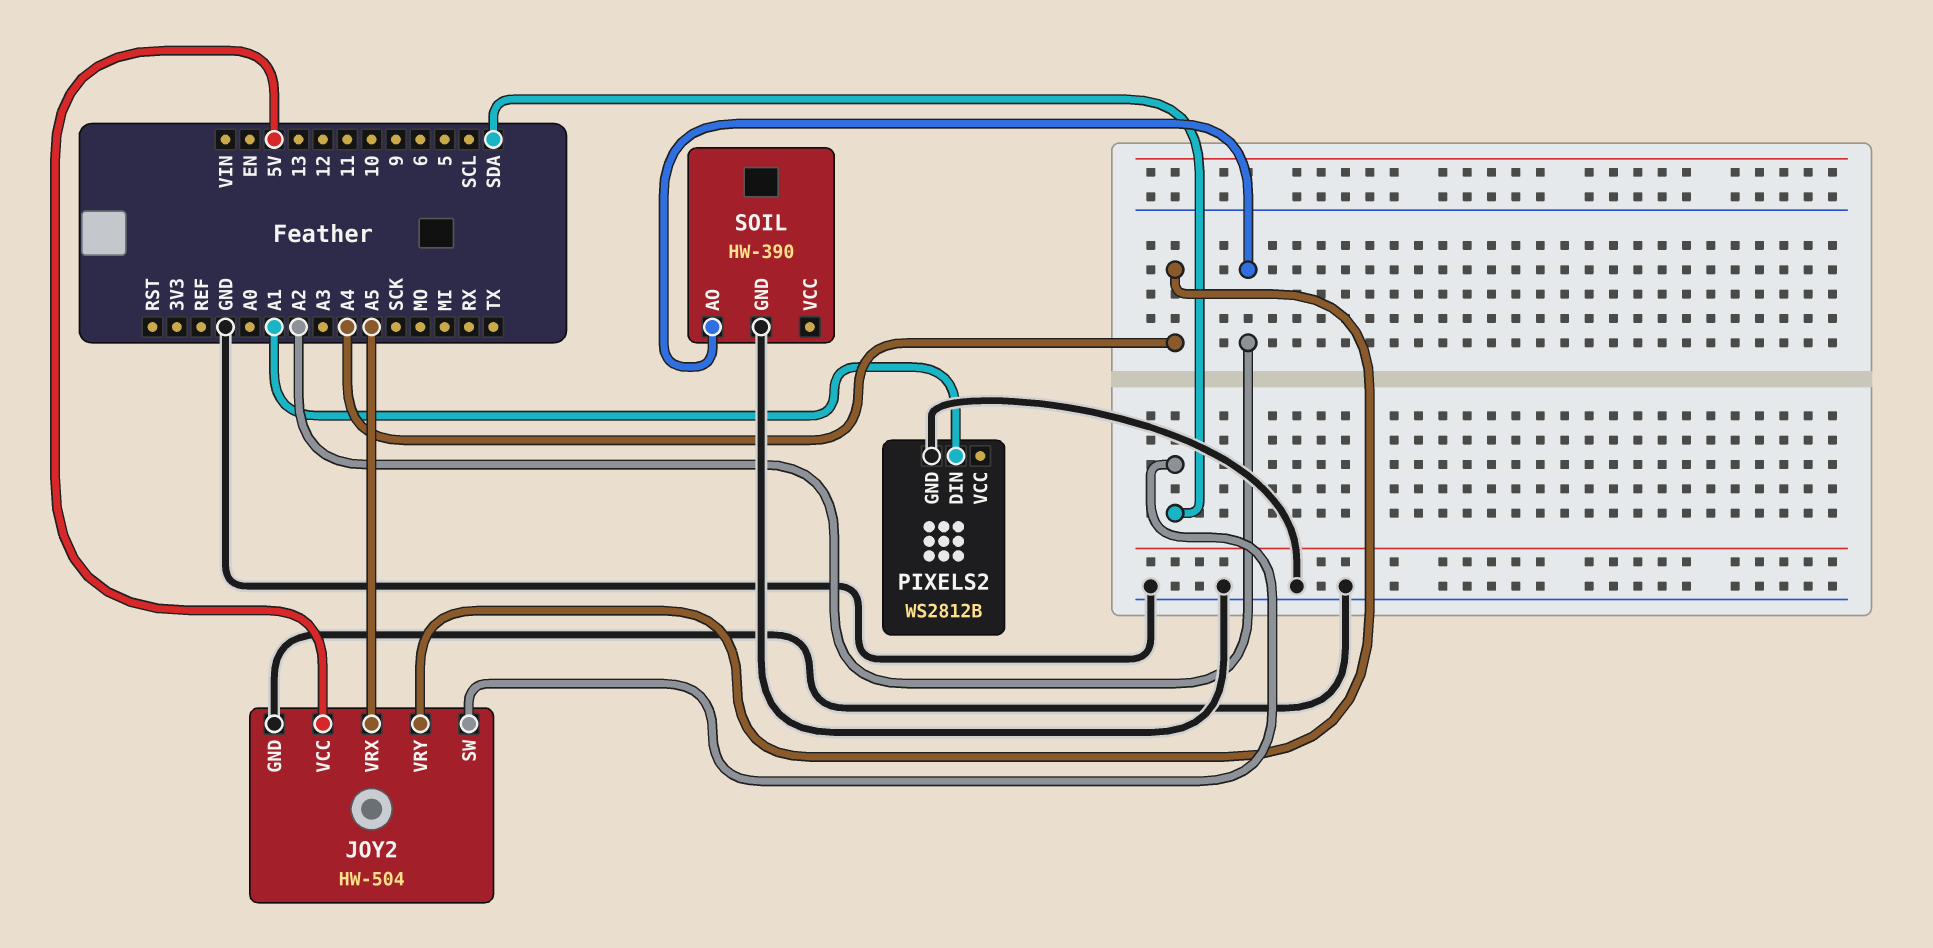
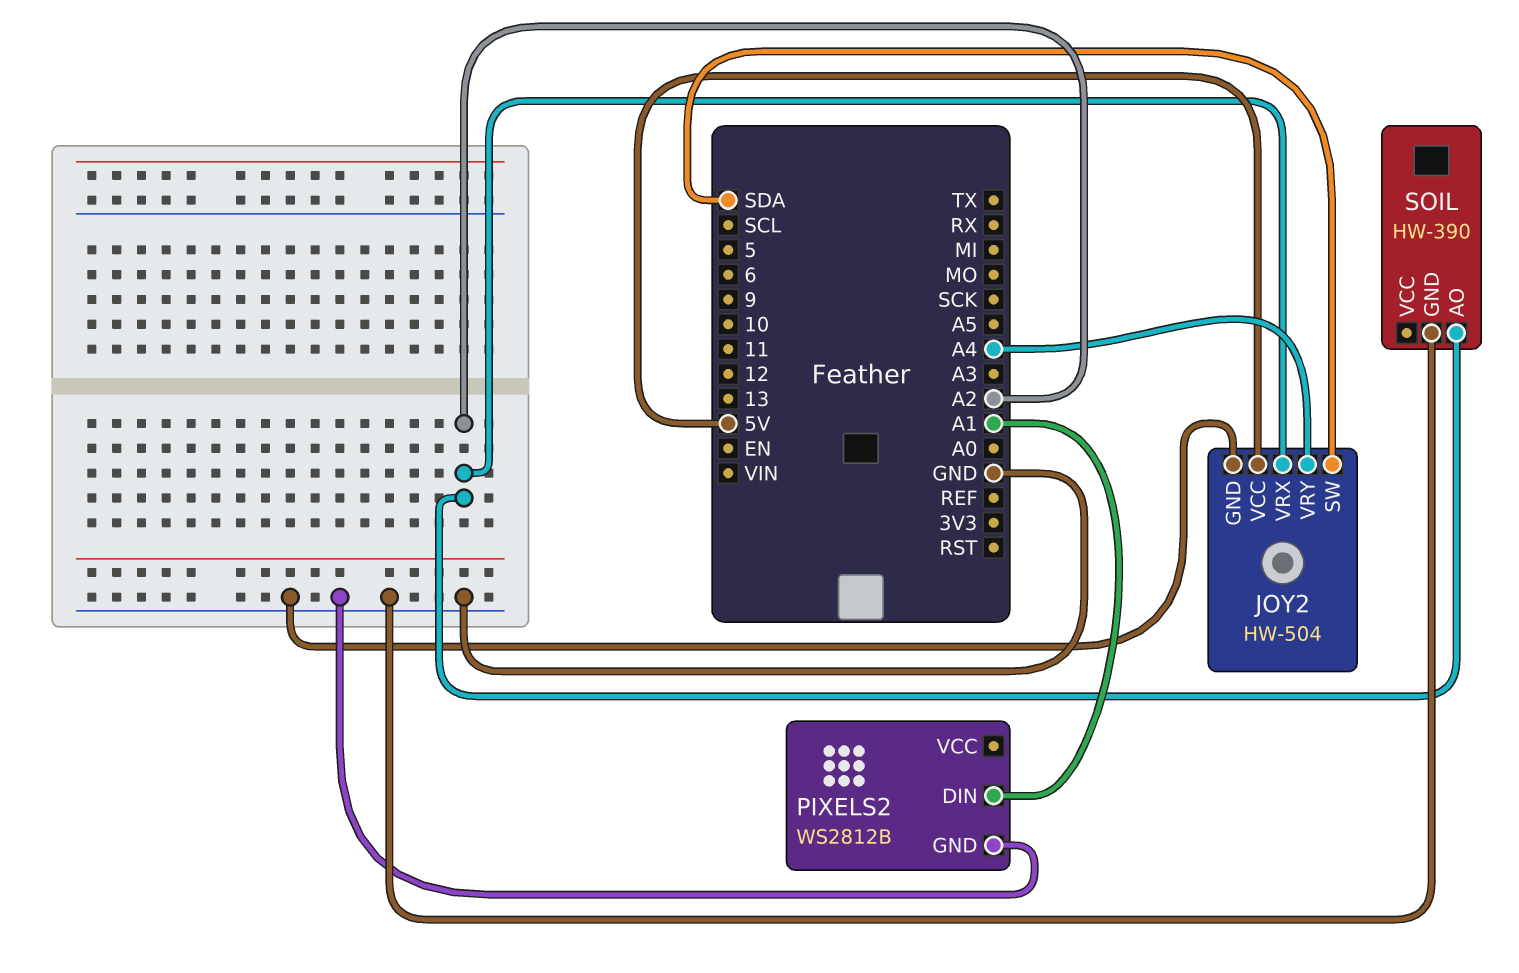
JOY2 pin VRX: A5 -> A2

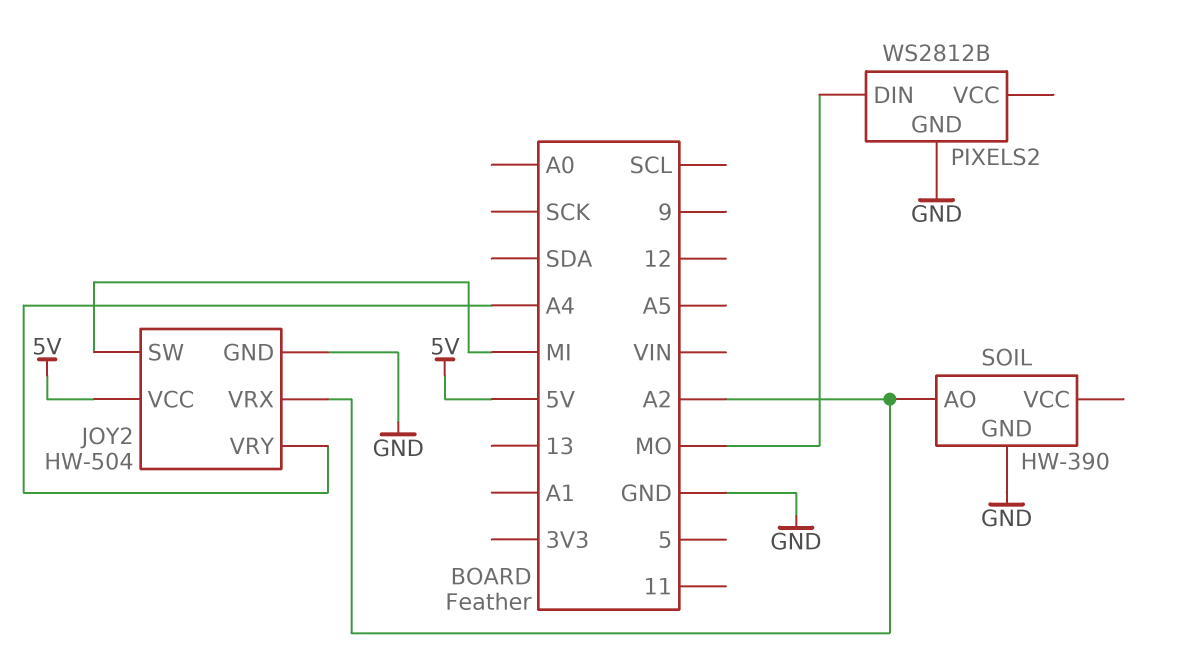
JOY2 pin SW: SDA -> MI
PIXELS2 pin DIN: A1 -> MO

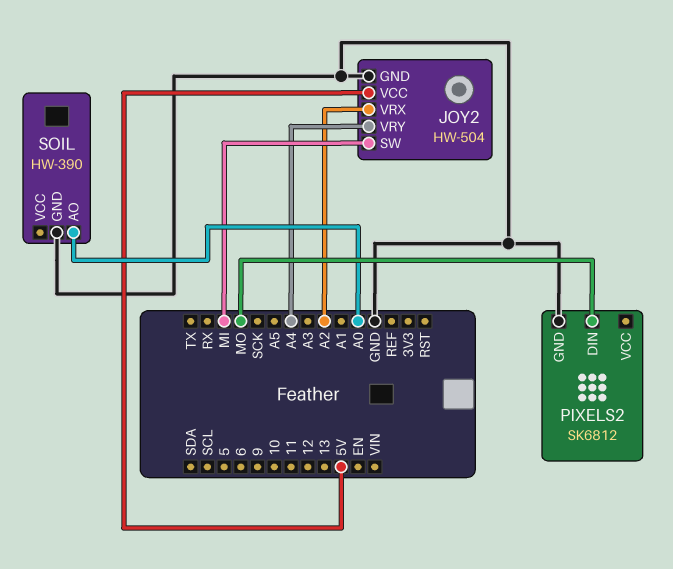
PIXELS2: WS2812B -> SK6812
SOIL pin AO: A2 -> A0

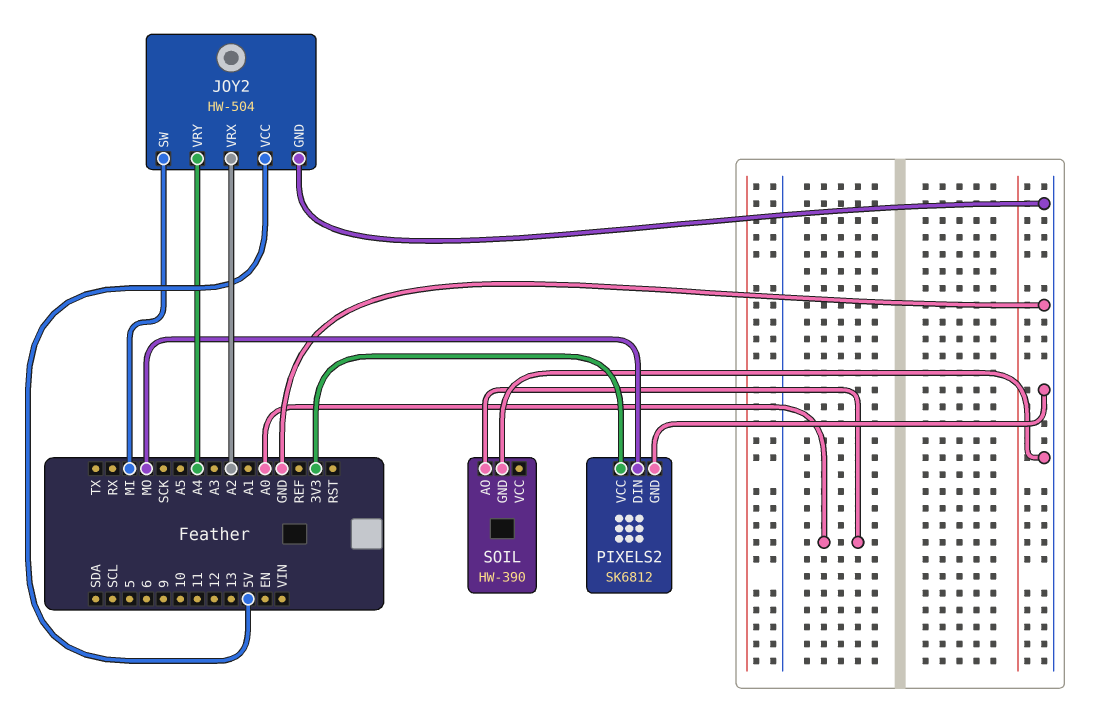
PIXELS2 pin VCC: none -> 3V3

